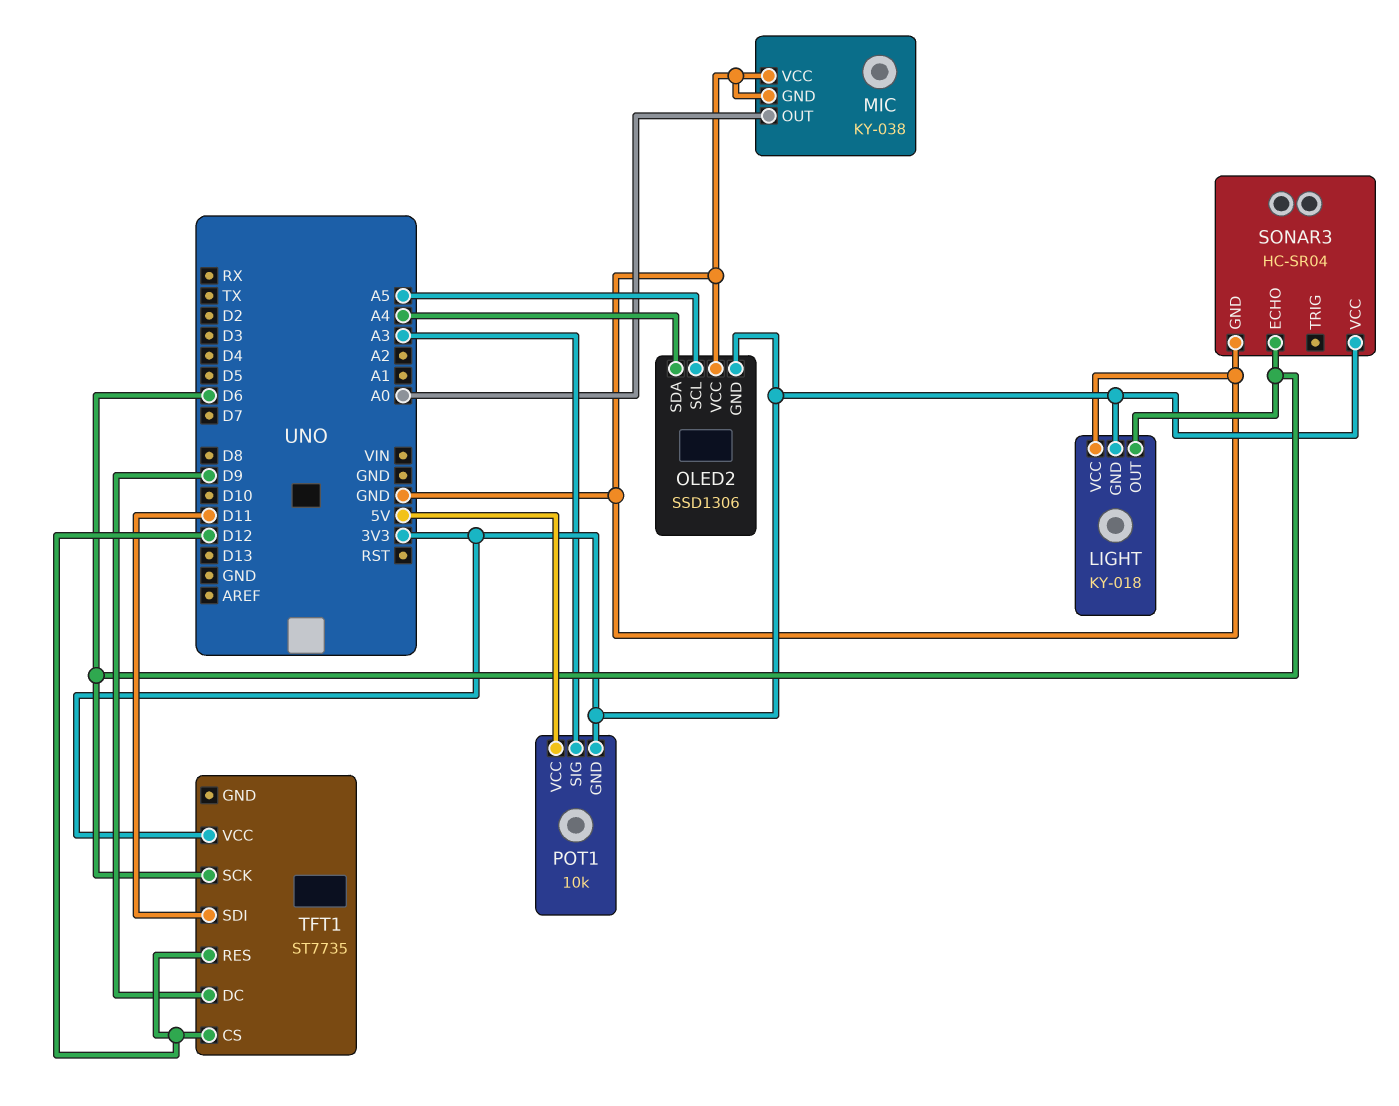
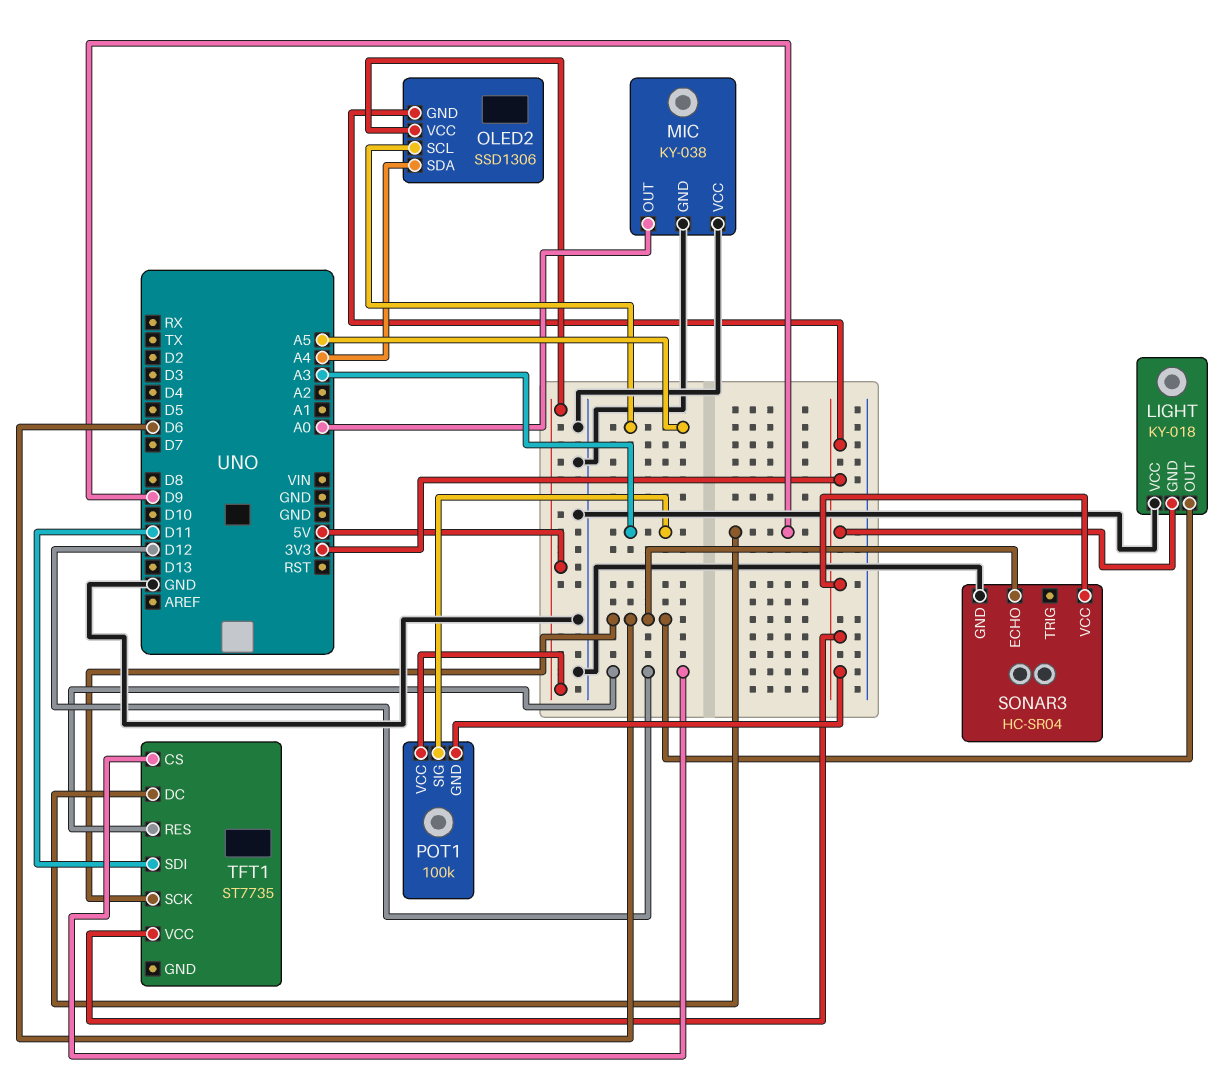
OLED2 pin VCC: GND -> 5V
POT1: 10k -> 100k

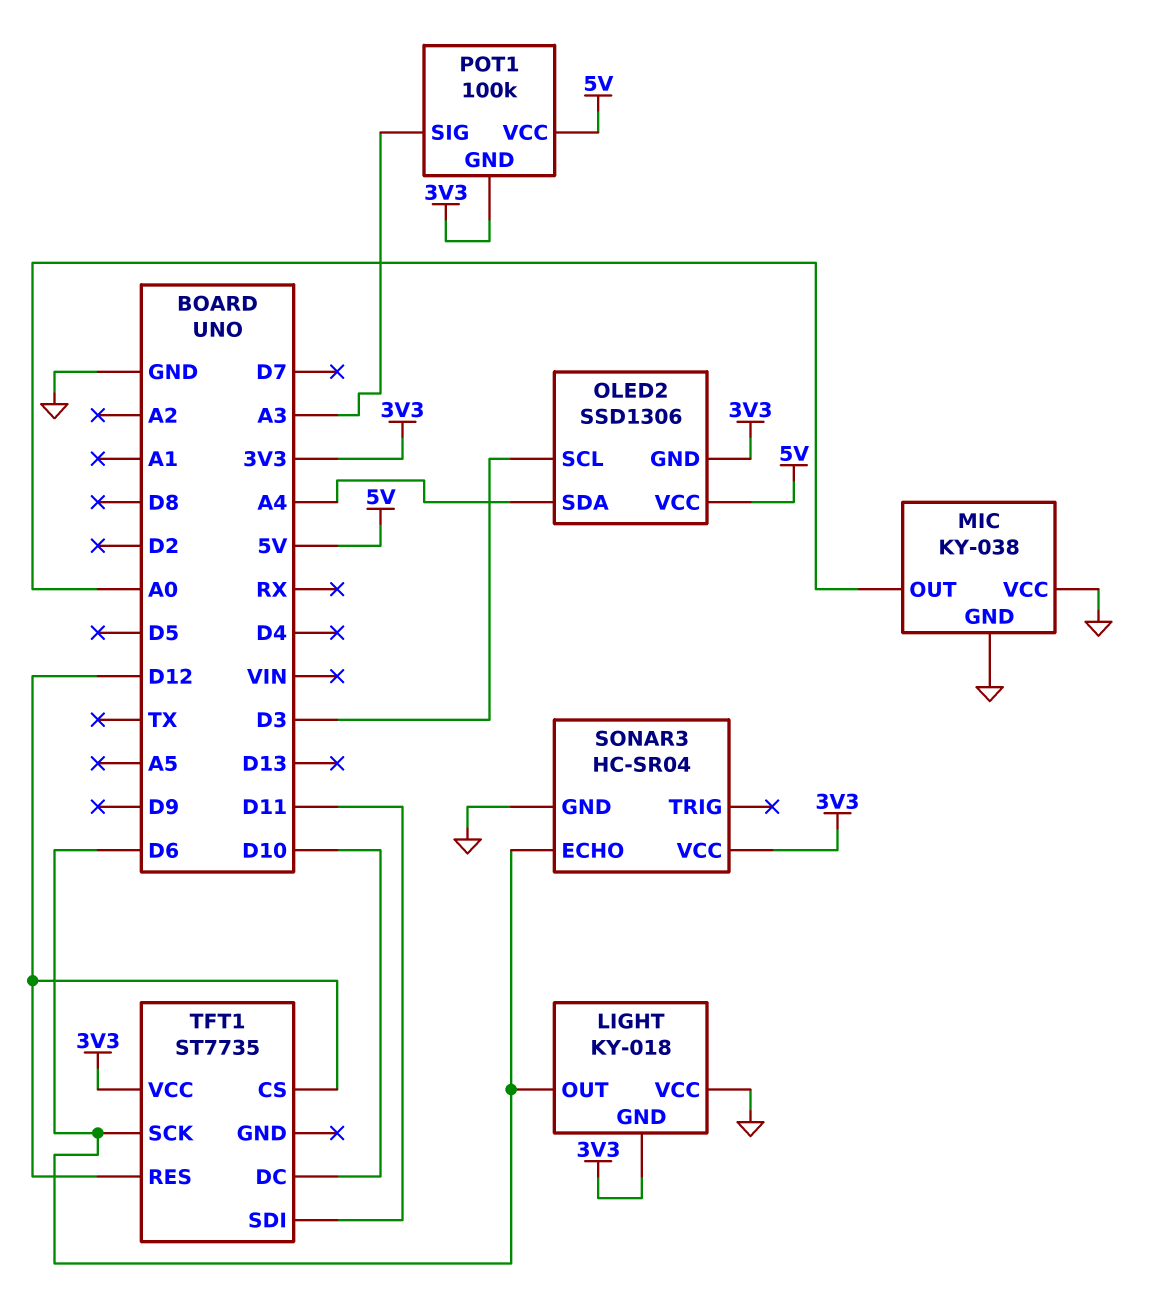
OLED2 pin SCL: A5 -> D3
TFT1 pin DC: D9 -> D10

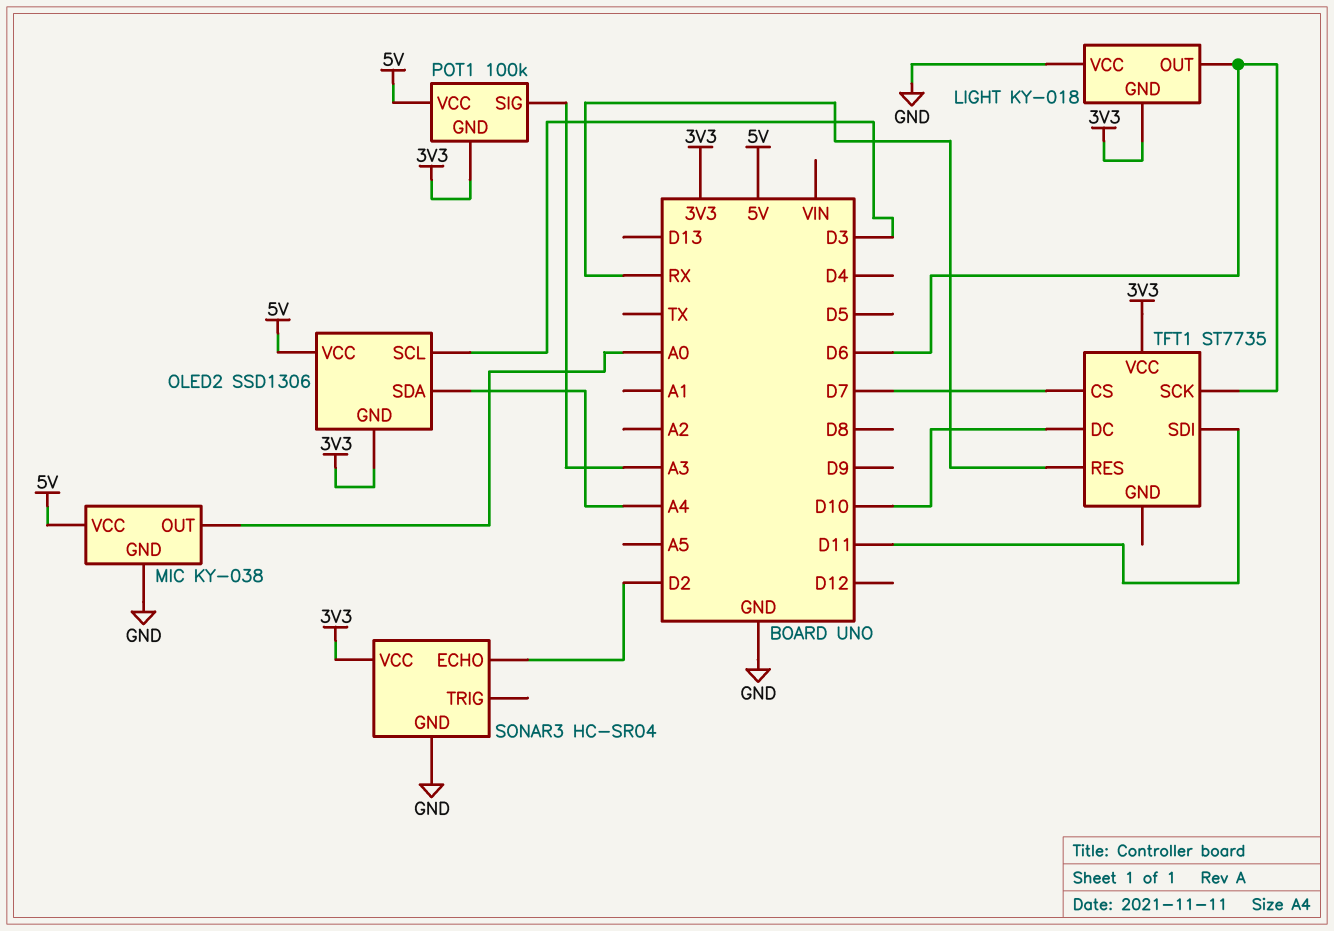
MIC pin VCC: GND -> 5V
SONAR3 pin ECHO: D6 -> D2
TFT1 pin CS: D12 -> D7
TFT1 pin RES: D12 -> RX

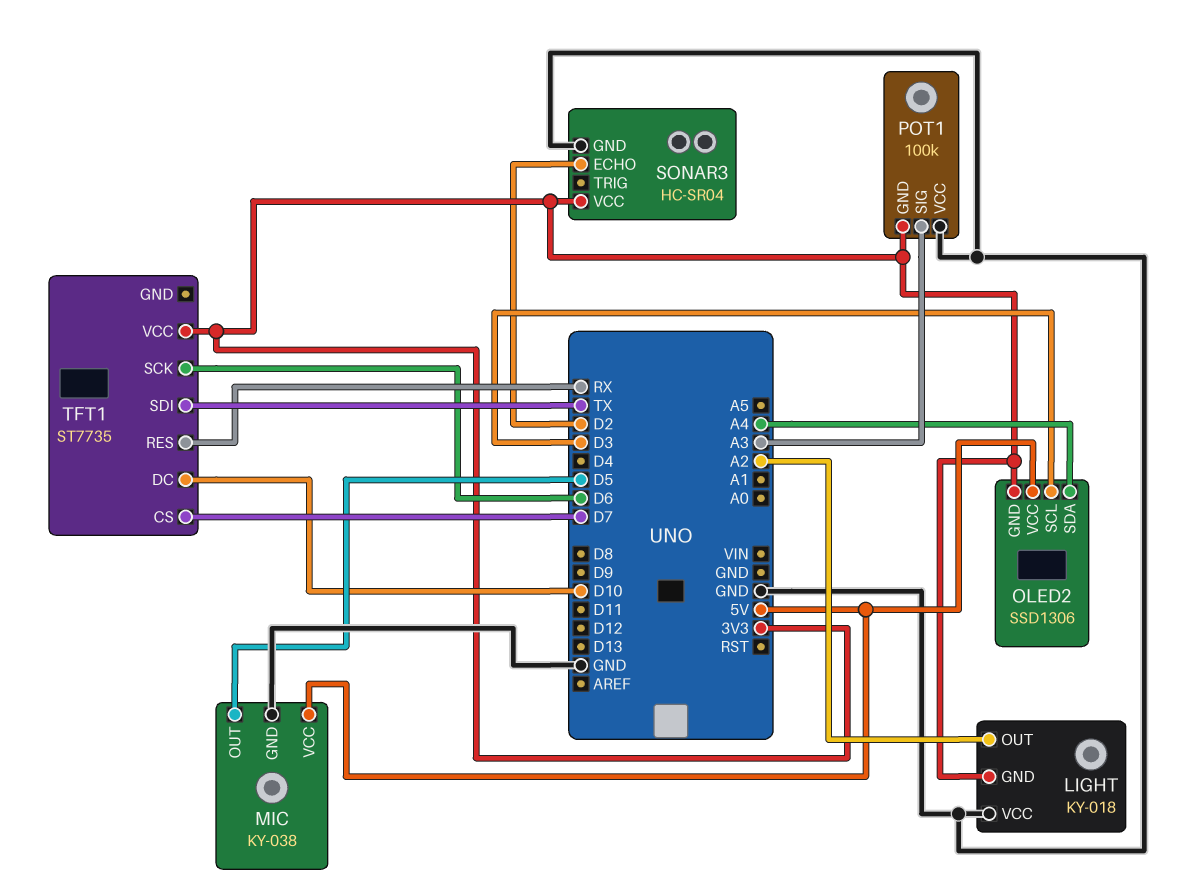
LIGHT pin OUT: D6 -> A2
MIC pin OUT: A0 -> D5
POT1 pin VCC: 5V -> GND
TFT1 pin SDI: D11 -> TX

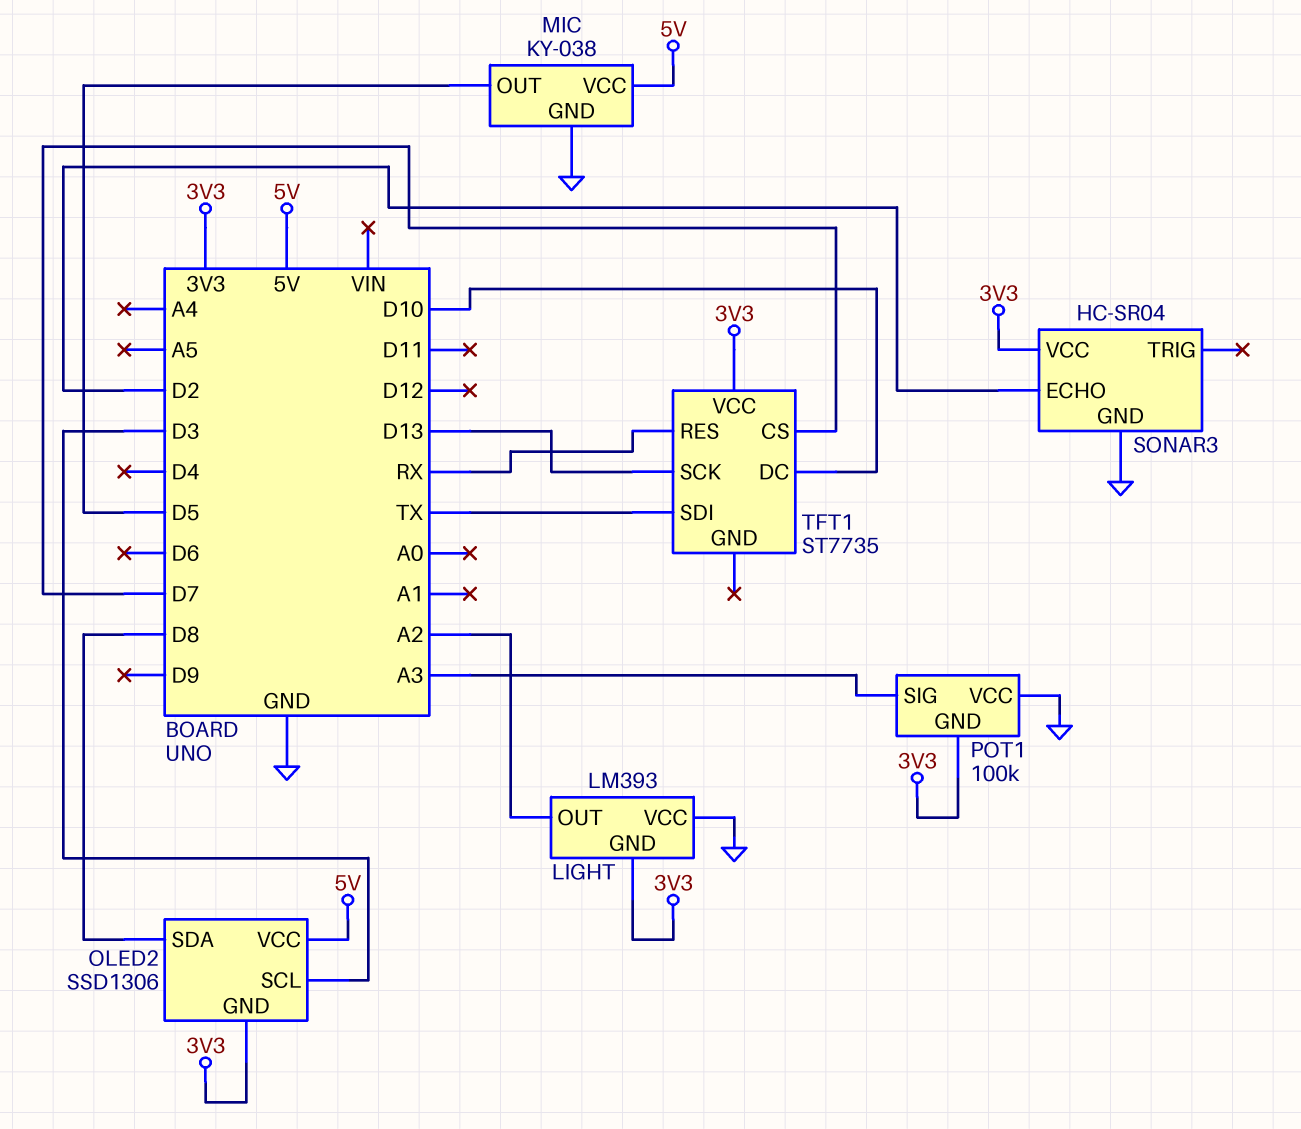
LIGHT: KY-018 -> LM393
OLED2 pin SDA: A4 -> D8
TFT1 pin SCK: D6 -> D13

